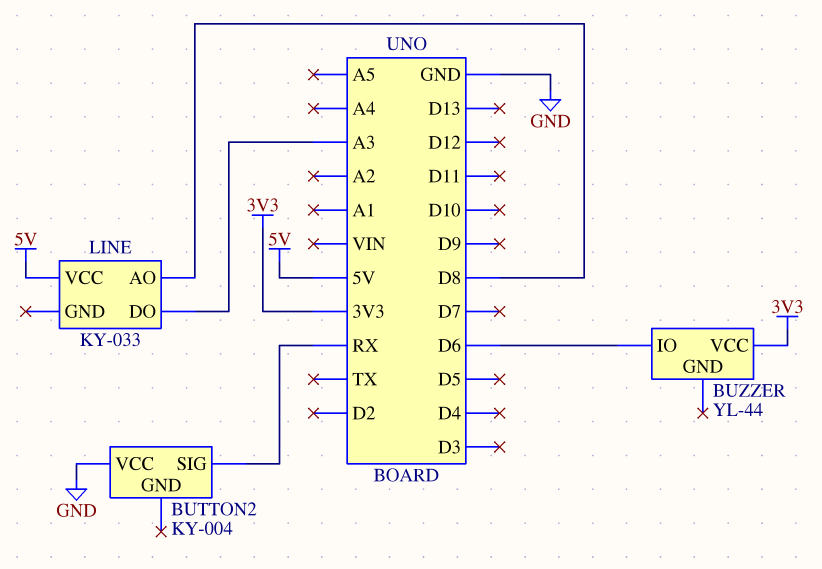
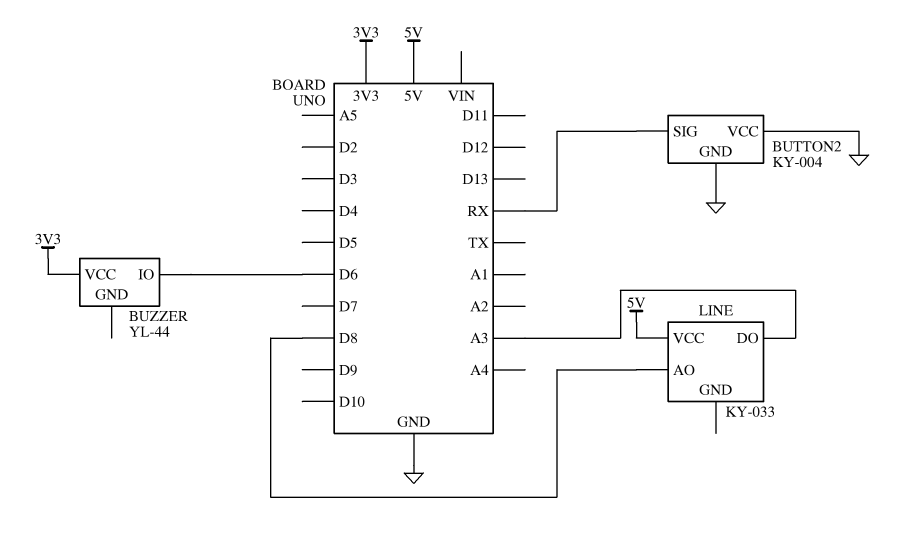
BUTTON2 pin GND: none -> GND

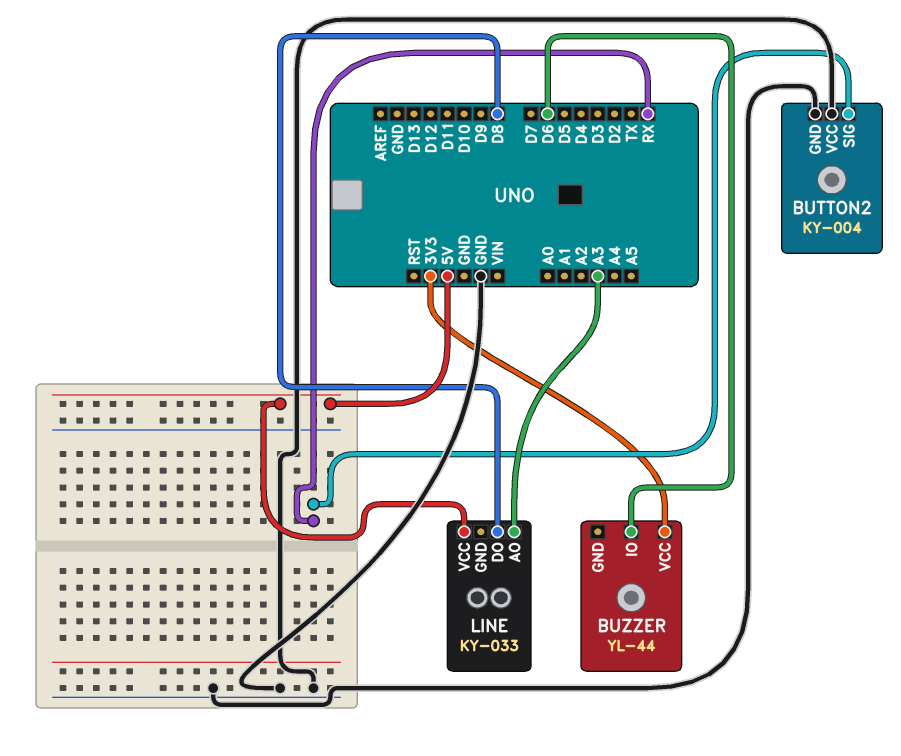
LINE pin AO: D8 -> A3
LINE pin DO: A3 -> D8

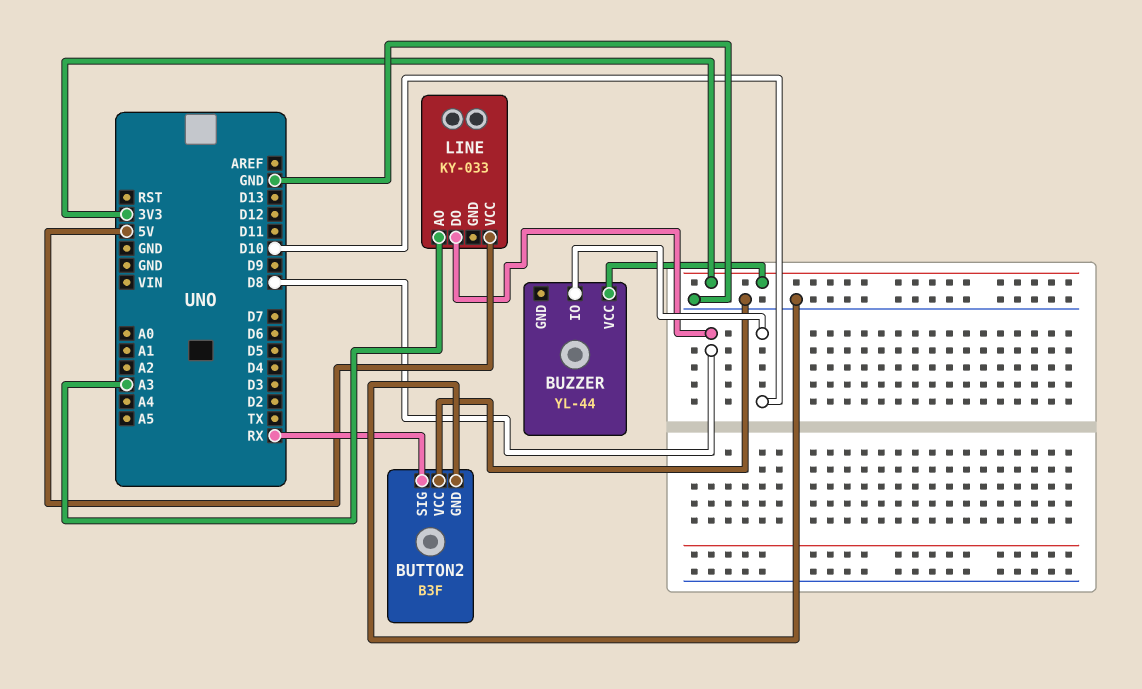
BUTTON2: KY-004 -> B3F
BUZZER pin IO: D6 -> D10

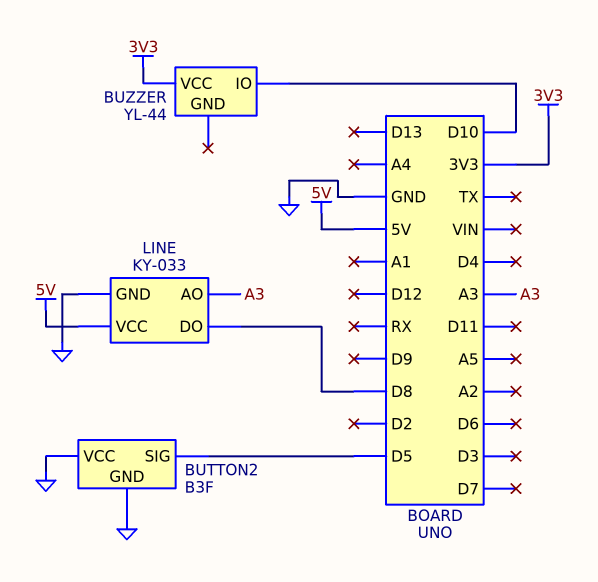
BUTTON2 pin SIG: RX -> D5
LINE pin GND: none -> GND

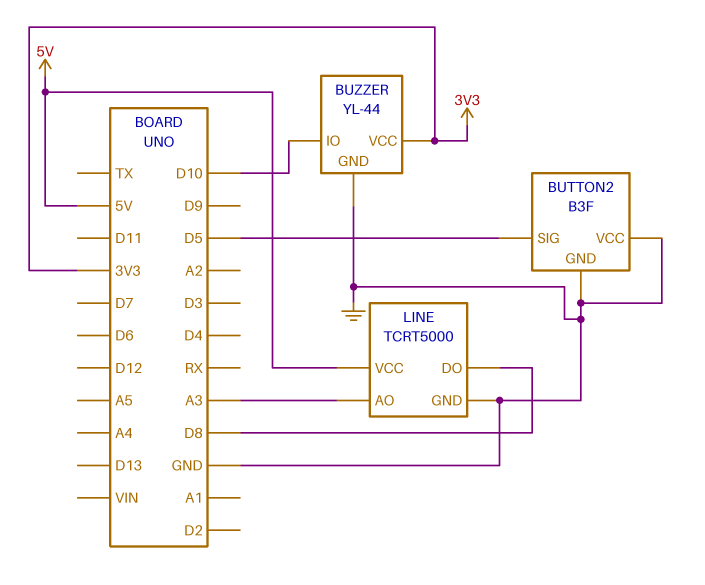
BUZZER pin GND: none -> GND
LINE: KY-033 -> TCRT5000

